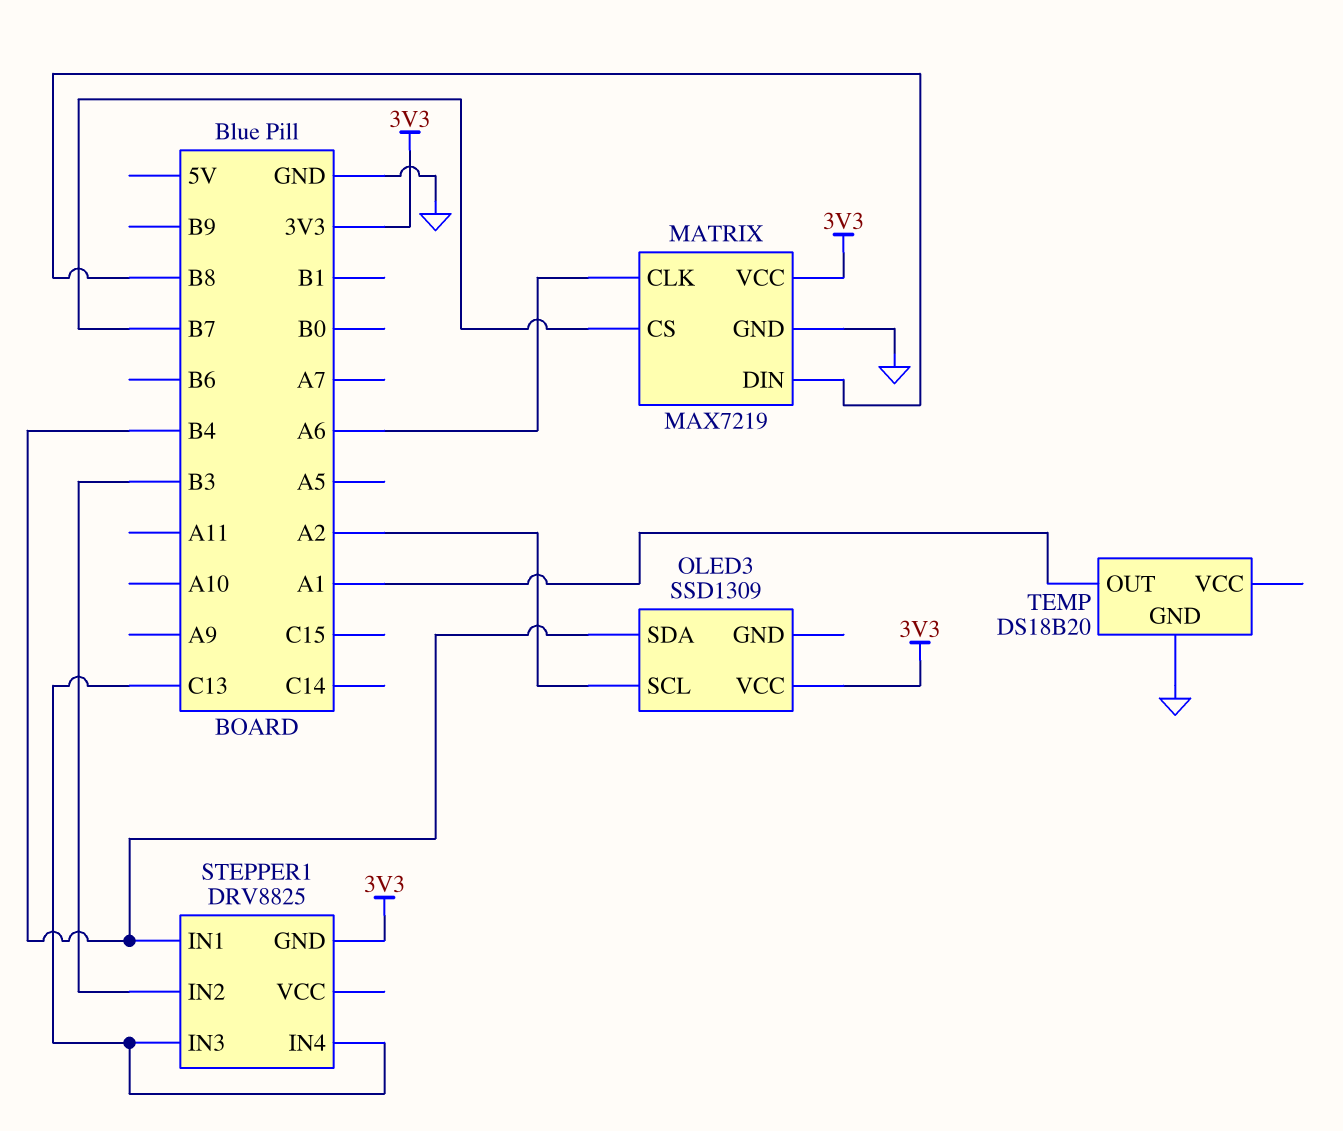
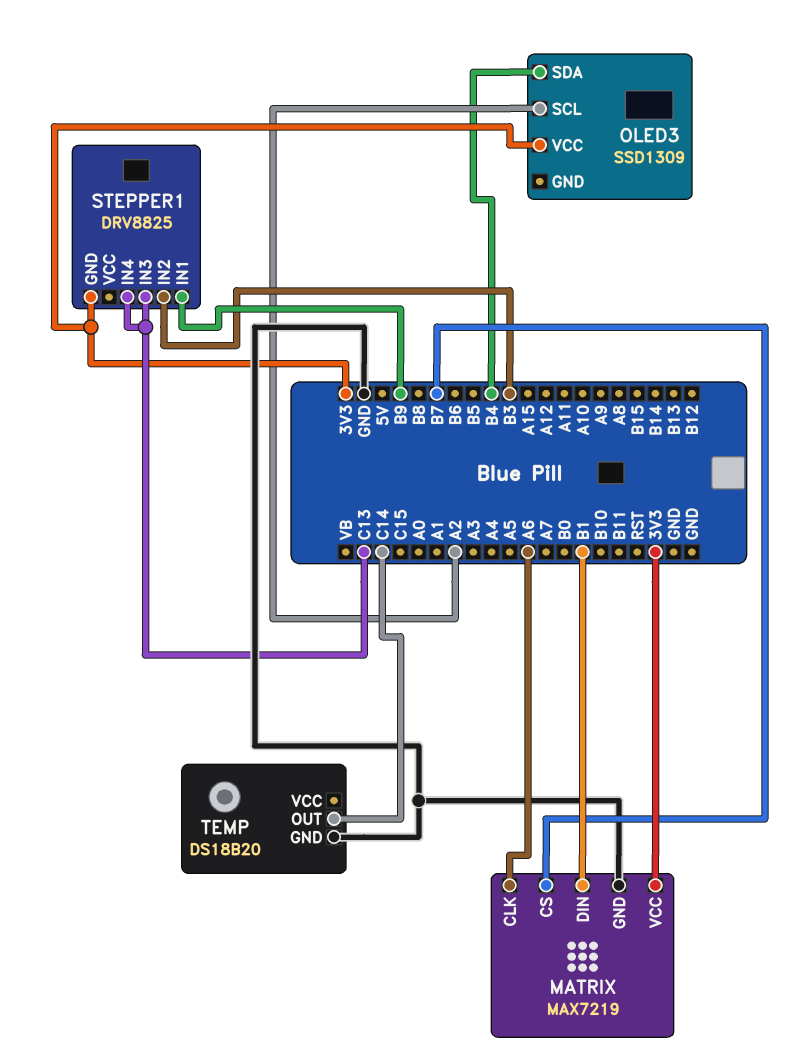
MATRIX pin DIN: B8 -> B1
STEPPER1 pin IN1: B4 -> B9
TEMP pin OUT: A1 -> C14

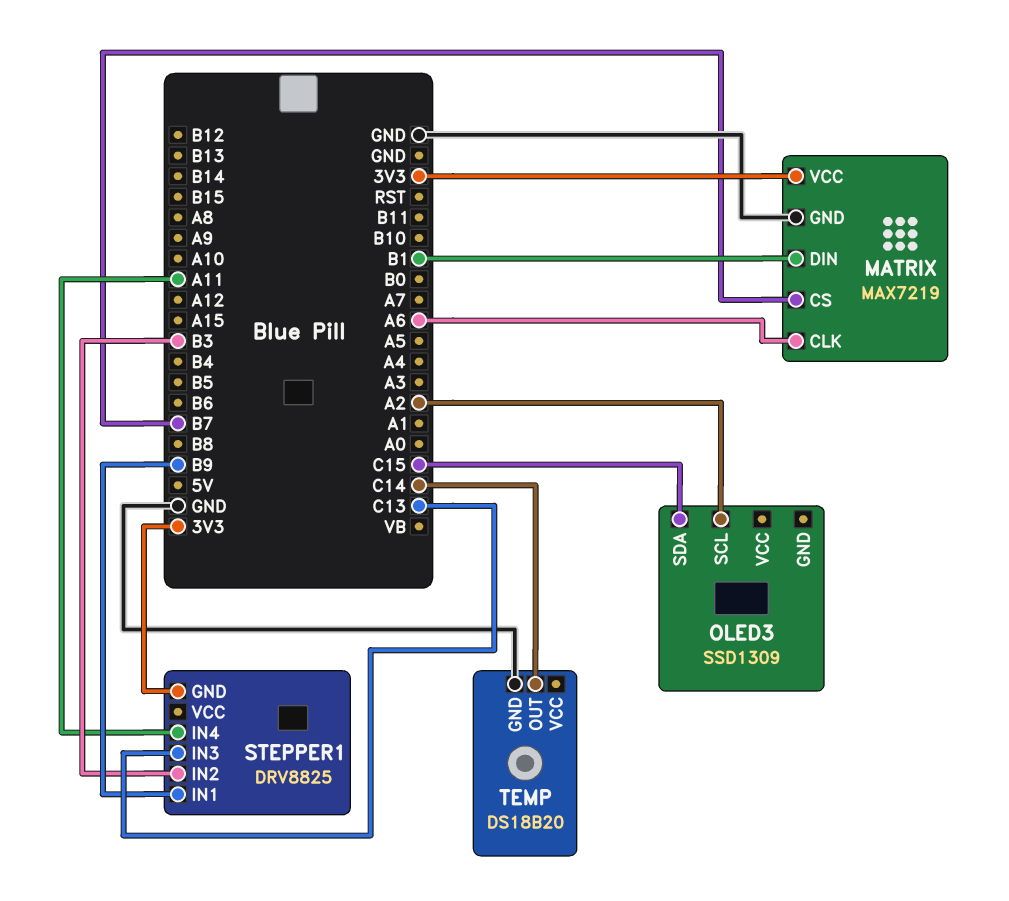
OLED3 pin SDA: B4 -> C15
OLED3 pin VCC: 3V3 -> none
STEPPER1 pin IN4: C13 -> A11

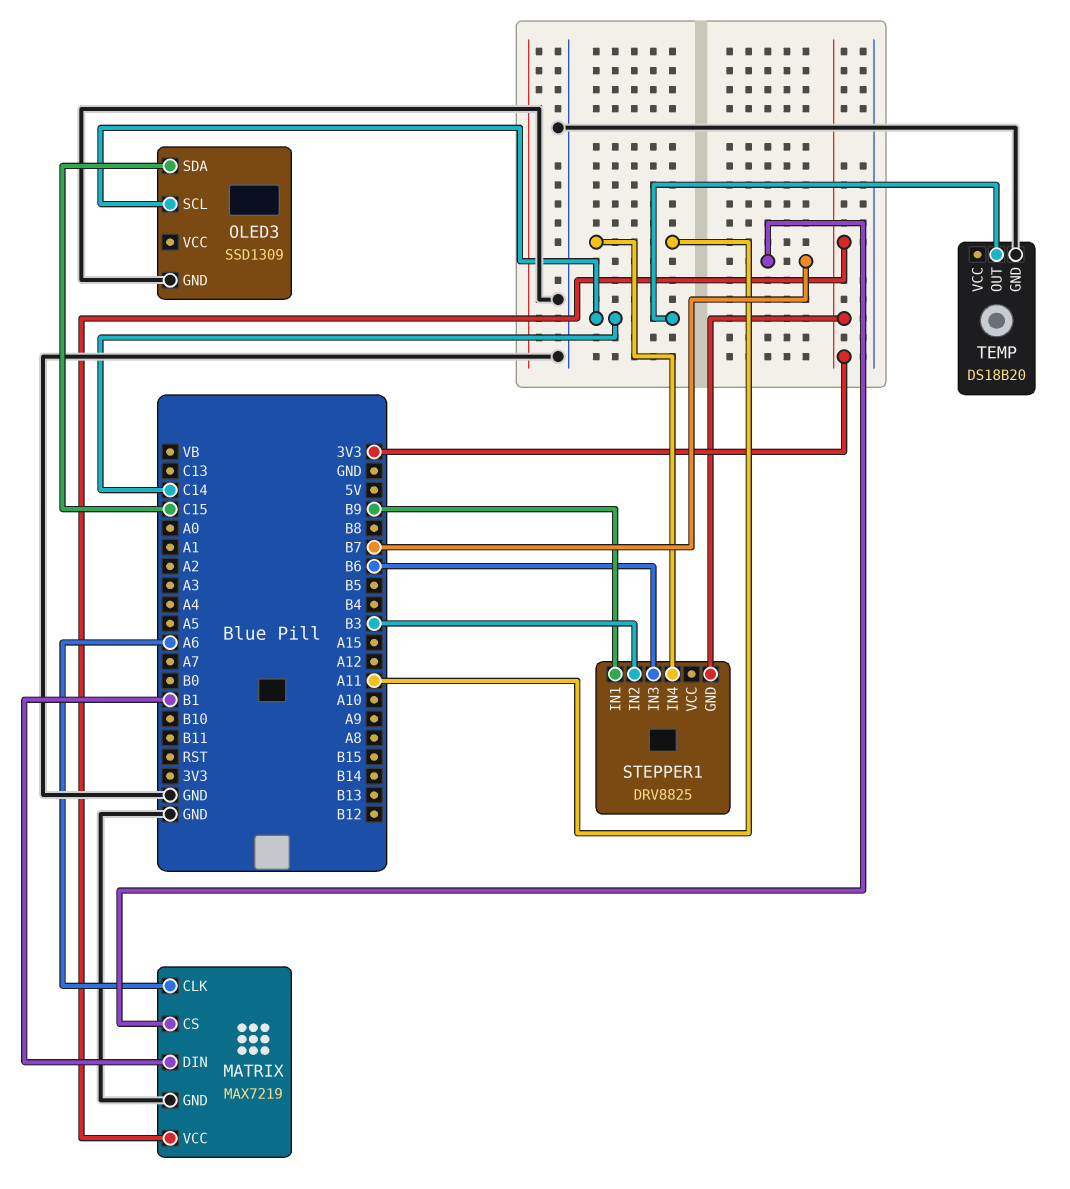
OLED3 pin GND: none -> GND
OLED3 pin SCL: A2 -> C14
STEPPER1 pin IN3: C13 -> B6

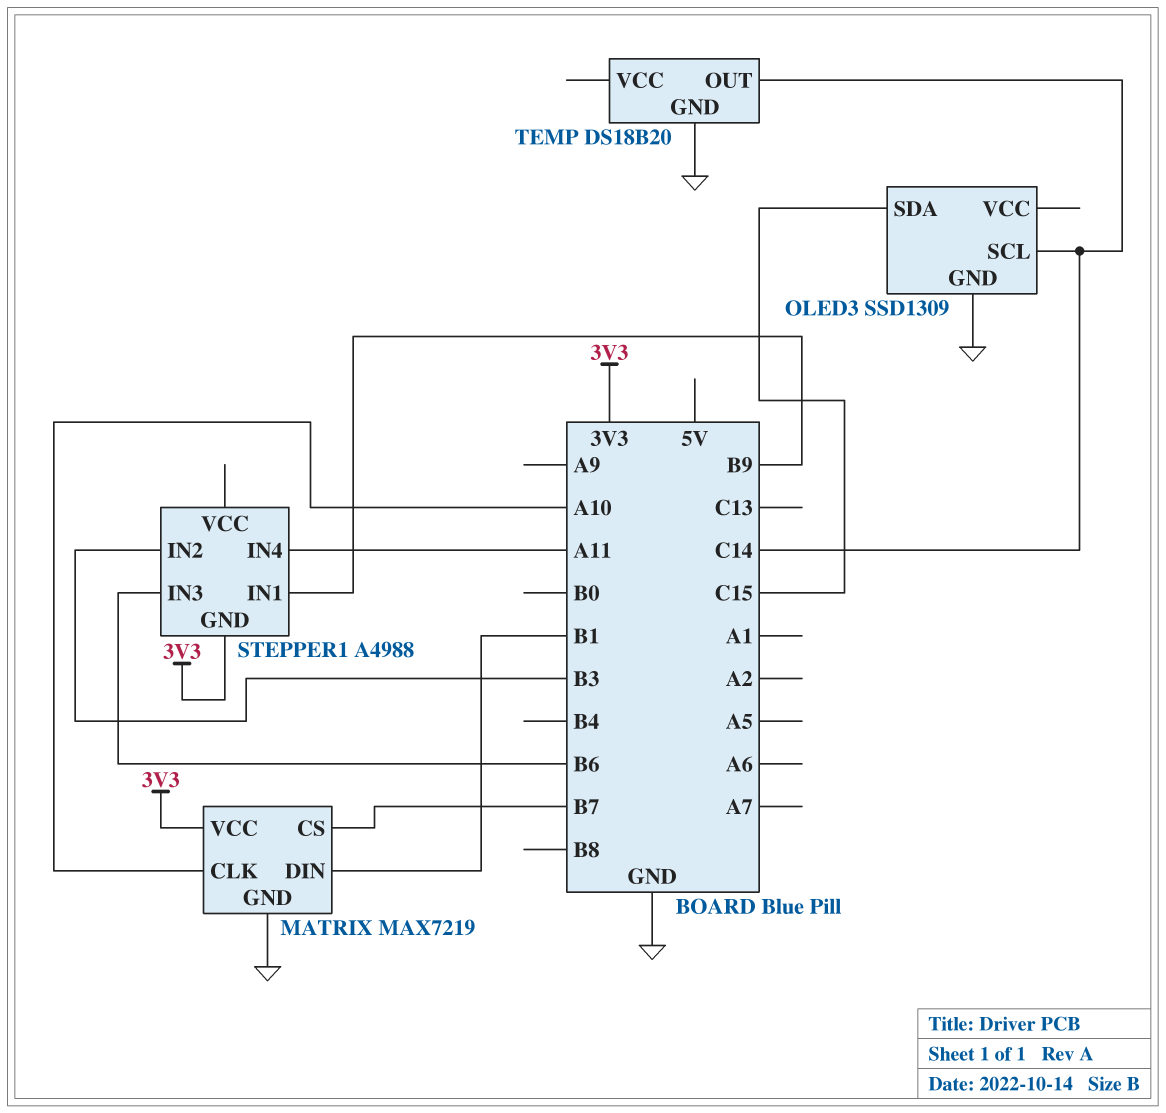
MATRIX pin CLK: A6 -> A10
STEPPER1: DRV8825 -> A4988

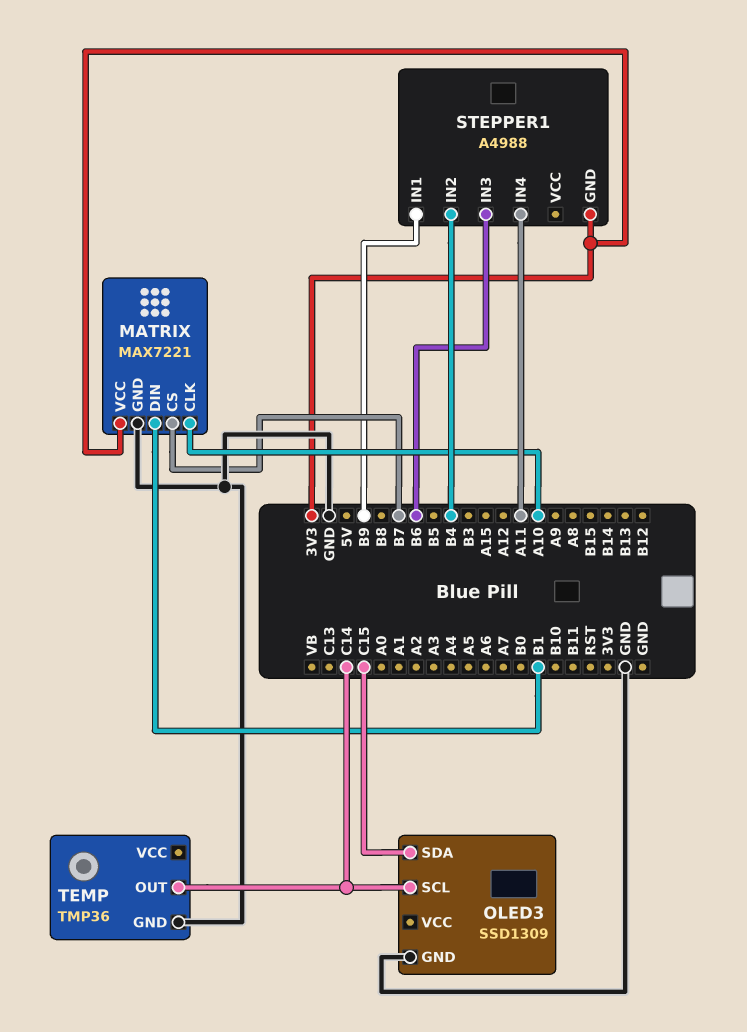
MATRIX: MAX7219 -> MAX7221
STEPPER1 pin IN2: B3 -> B4
TEMP: DS18B20 -> TMP36

